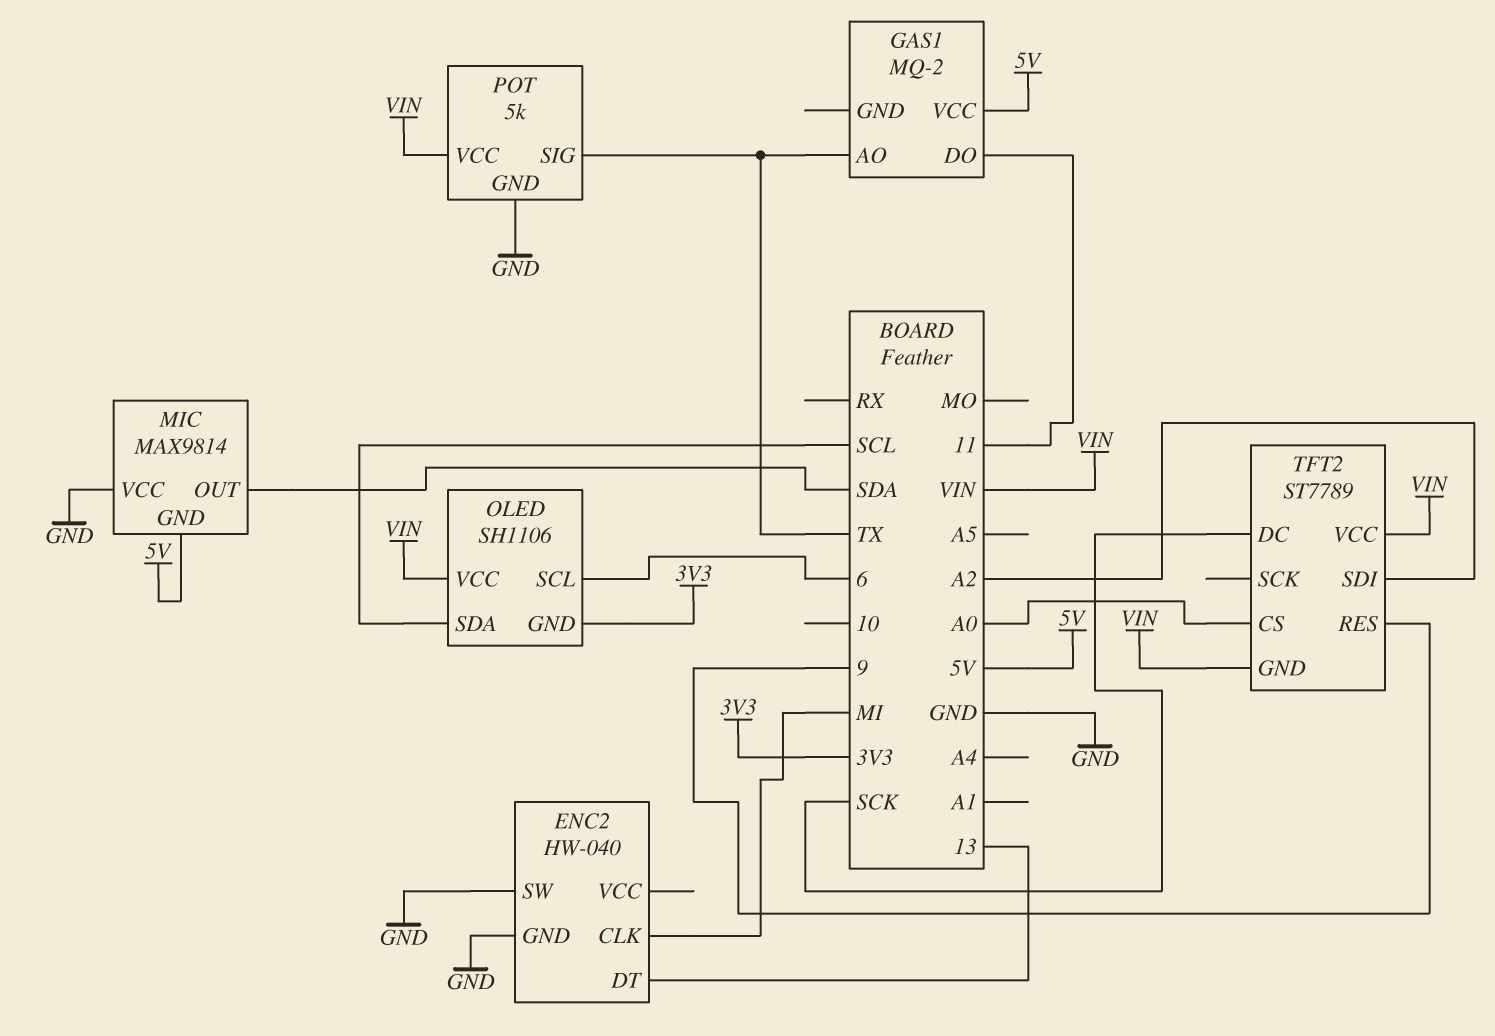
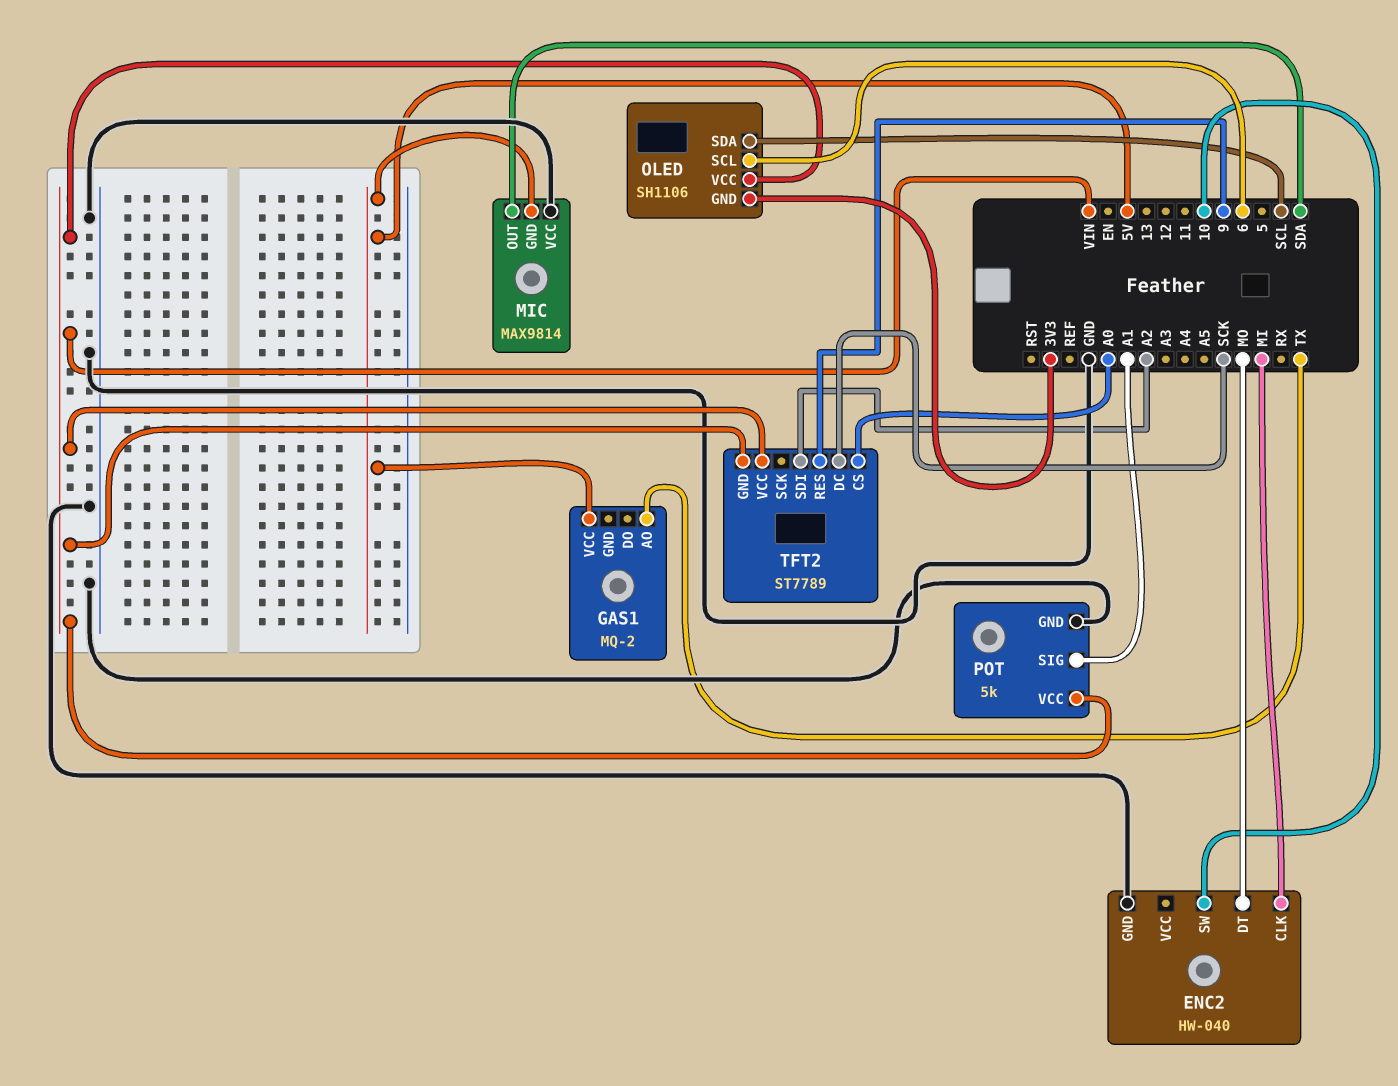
ENC2 pin DT: 13 -> MO
ENC2 pin SW: GND -> 10
GAS1 pin DO: 11 -> none
POT pin SIG: TX -> A1

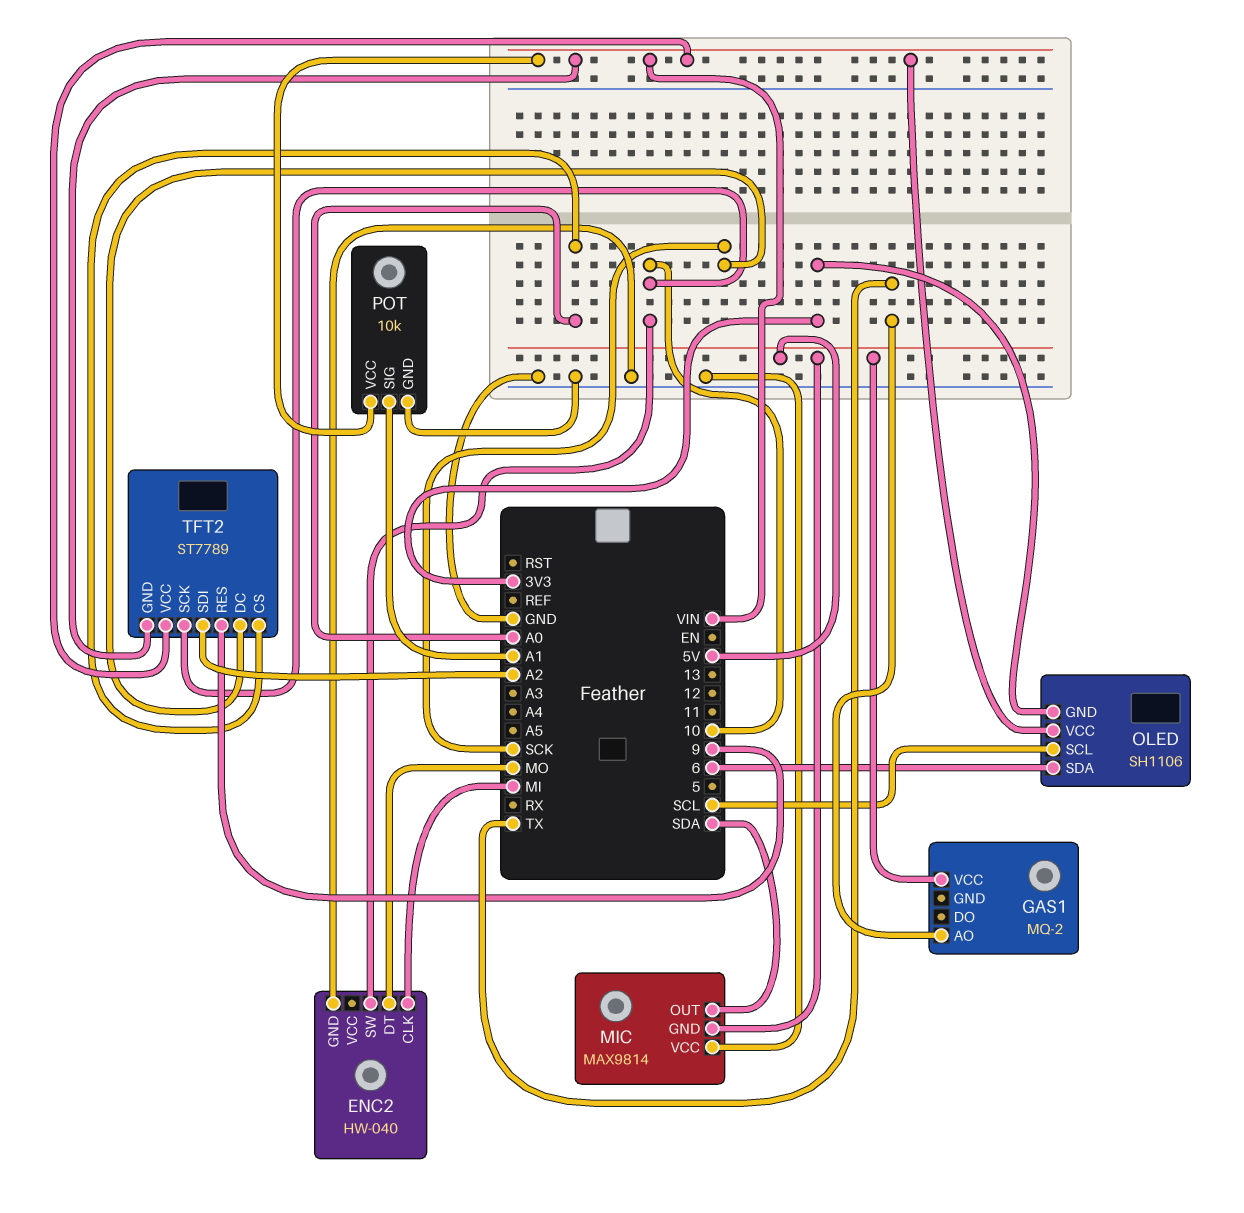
OLED pin SCL: 6 -> SCL
OLED pin SDA: SCL -> 6
POT: 5k -> 10k
TFT2 pin SCK: none -> 10

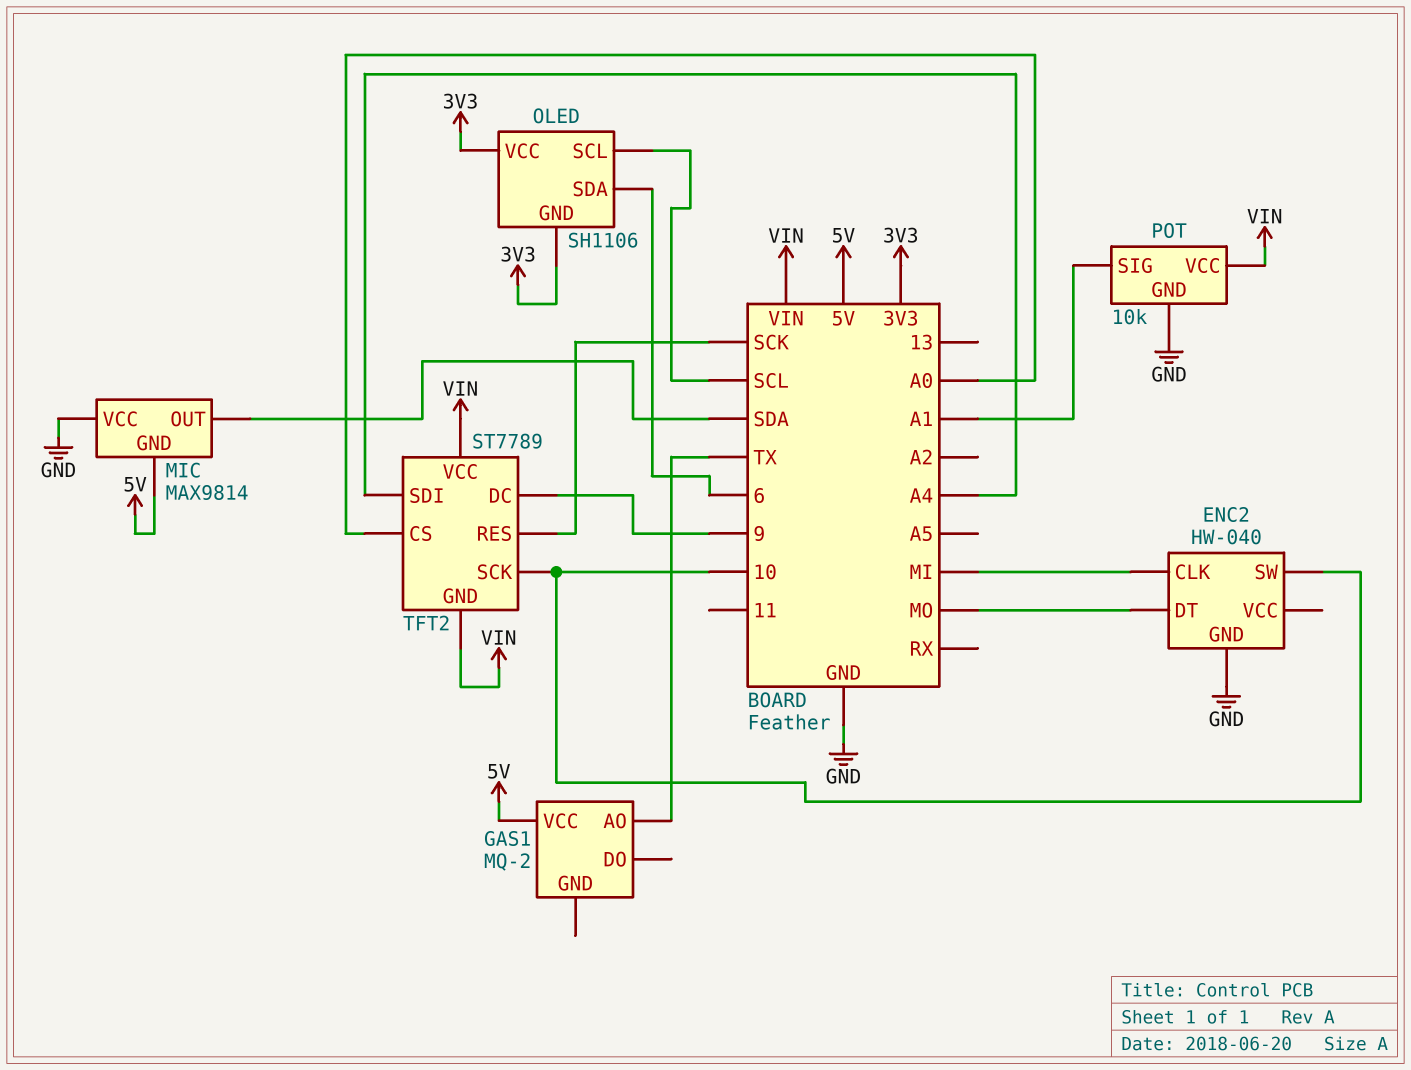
OLED pin VCC: VIN -> 3V3
TFT2 pin DC: SCK -> 9
TFT2 pin RES: 9 -> SCK
TFT2 pin SDI: A2 -> A4

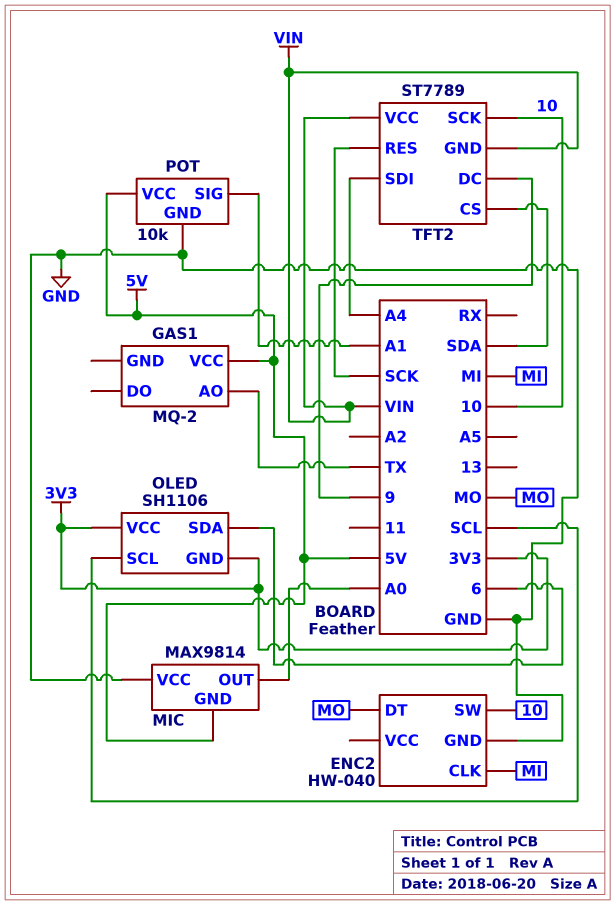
MIC pin OUT: SDA -> A0
POT pin VCC: VIN -> 5V
TFT2 pin CS: A0 -> SDA

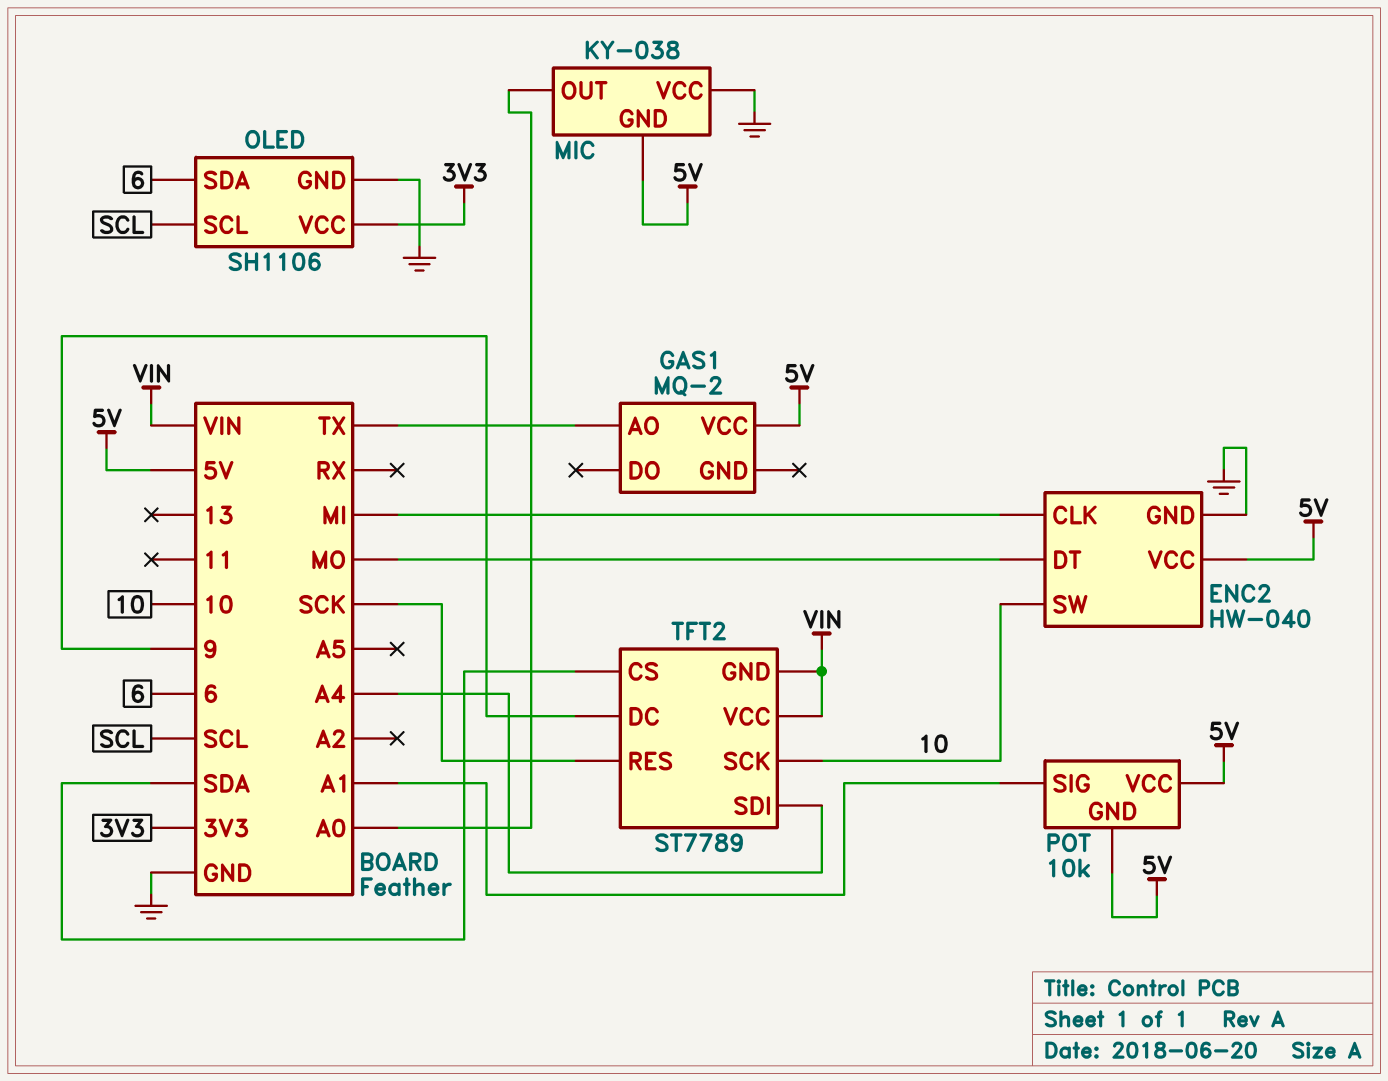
ENC2 pin VCC: none -> 5V
MIC: MAX9814 -> KY-038
OLED pin GND: 3V3 -> GND
POT pin GND: GND -> 5V

